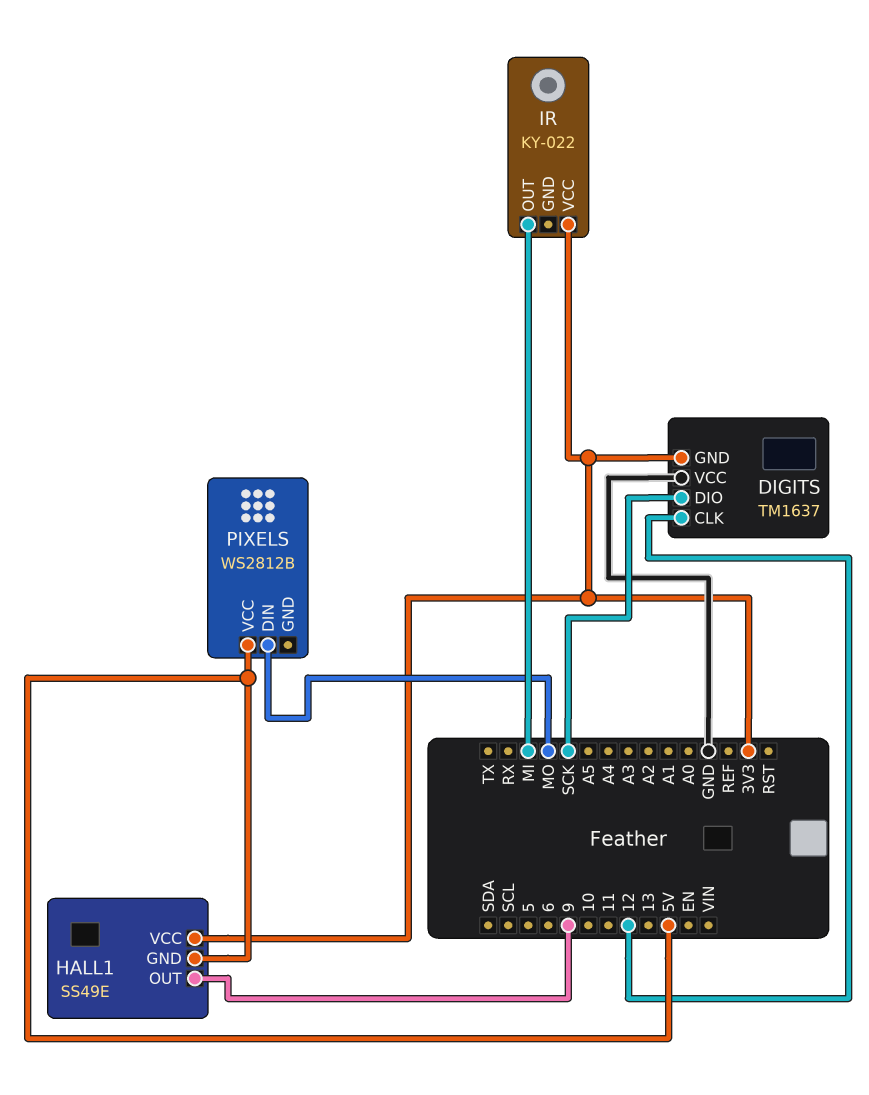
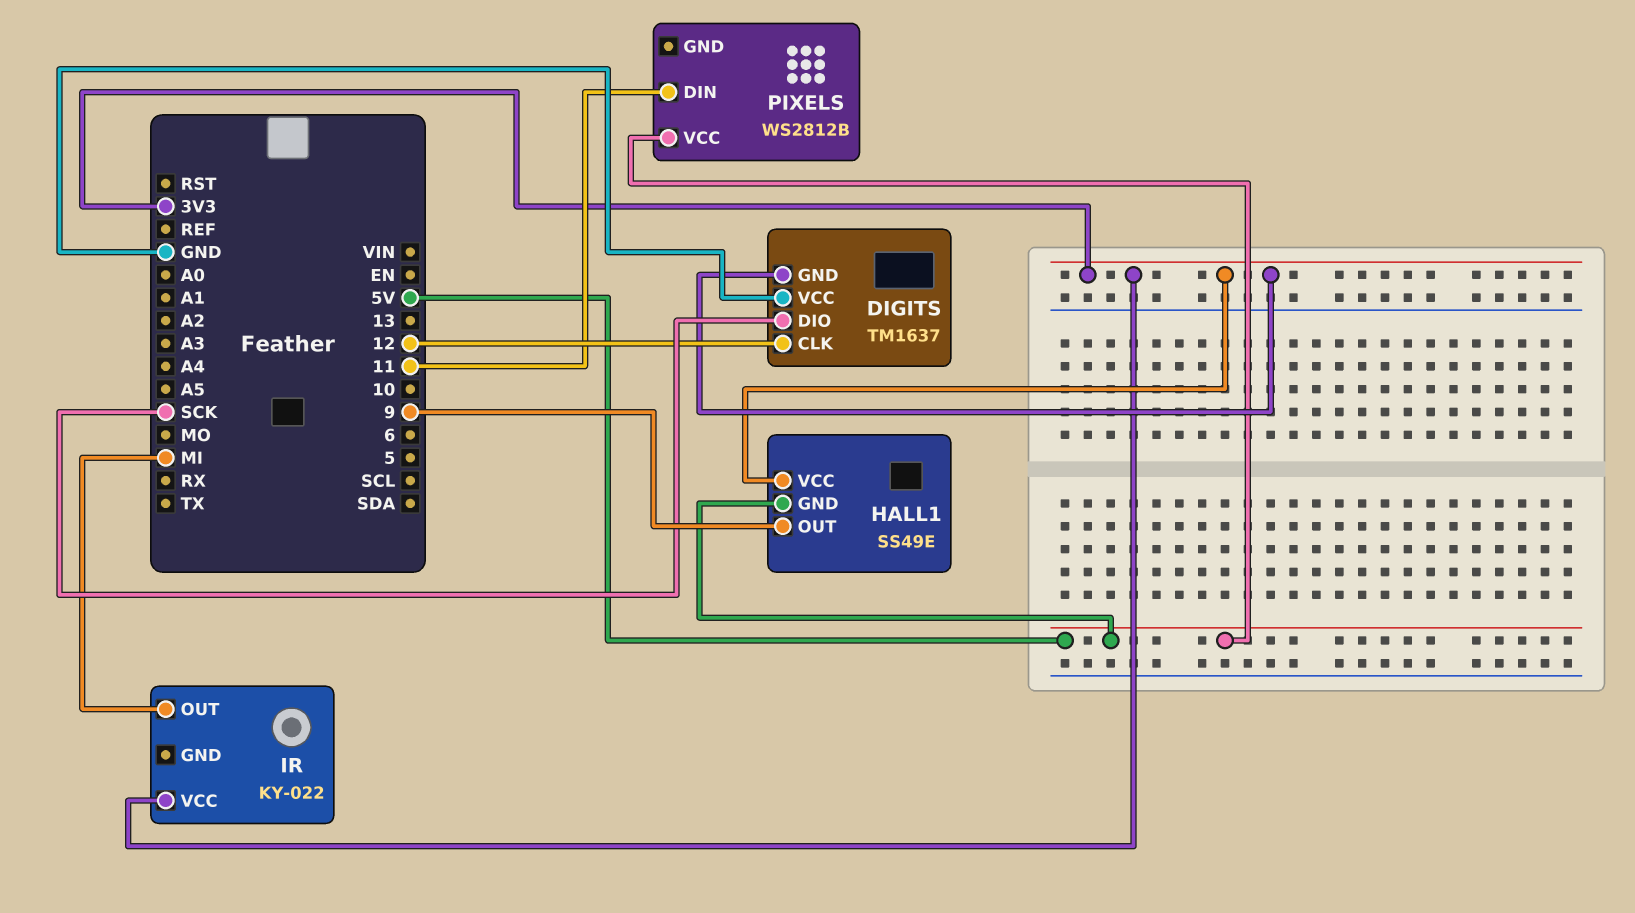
PIXELS pin DIN: MO -> 11

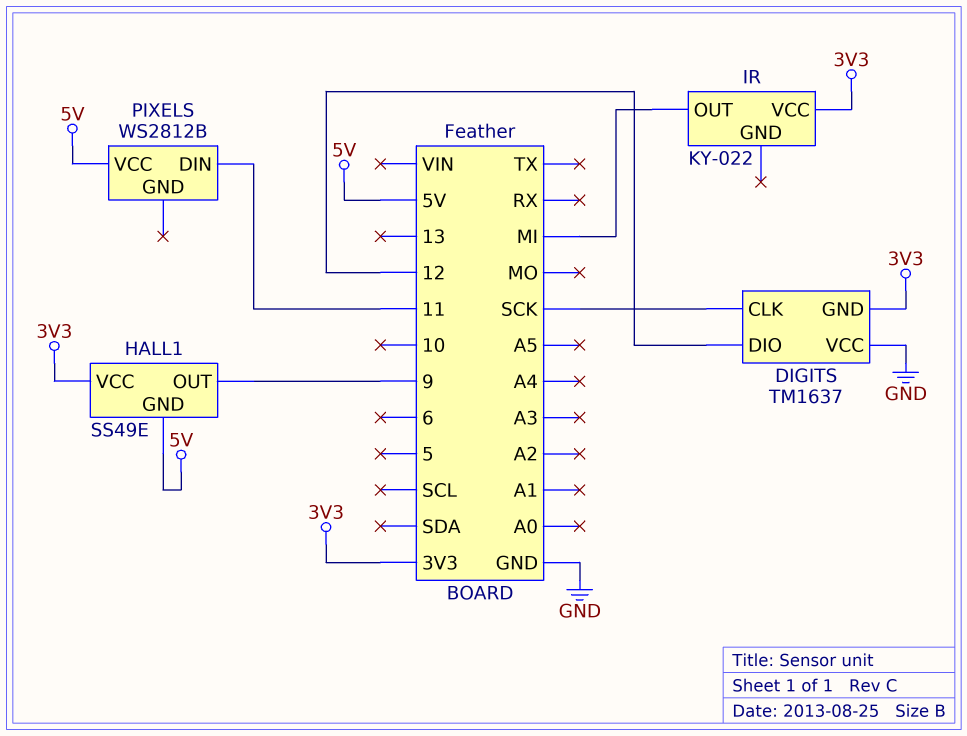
DIGITS pin CLK: 12 -> SCK
DIGITS pin DIO: SCK -> 12

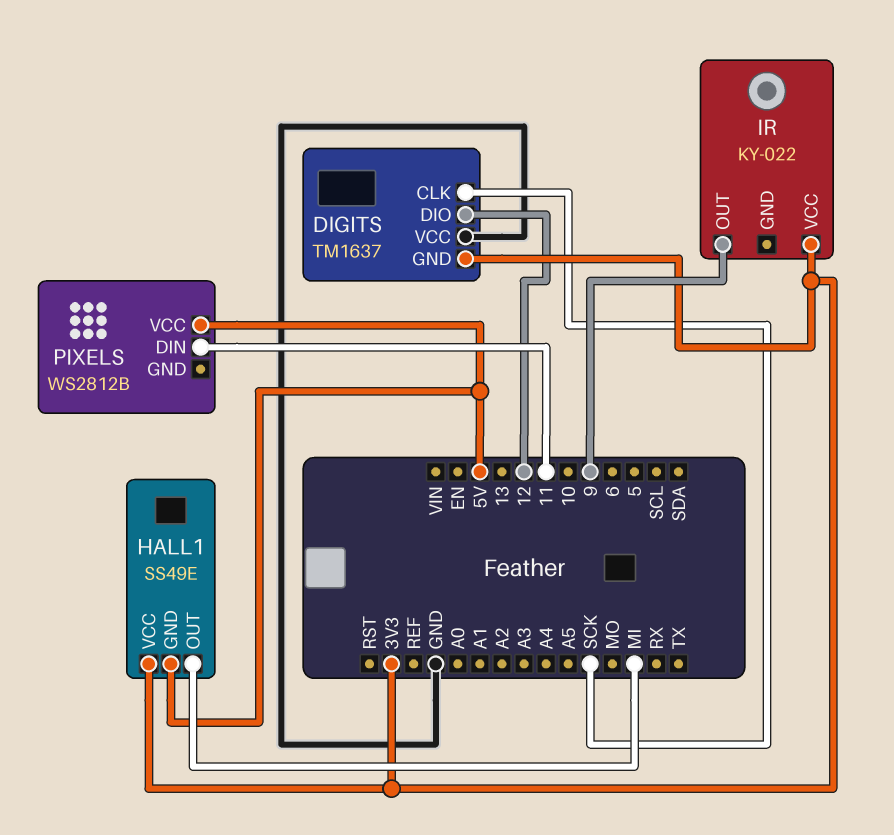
HALL1 pin OUT: 9 -> MI
IR pin OUT: MI -> 9

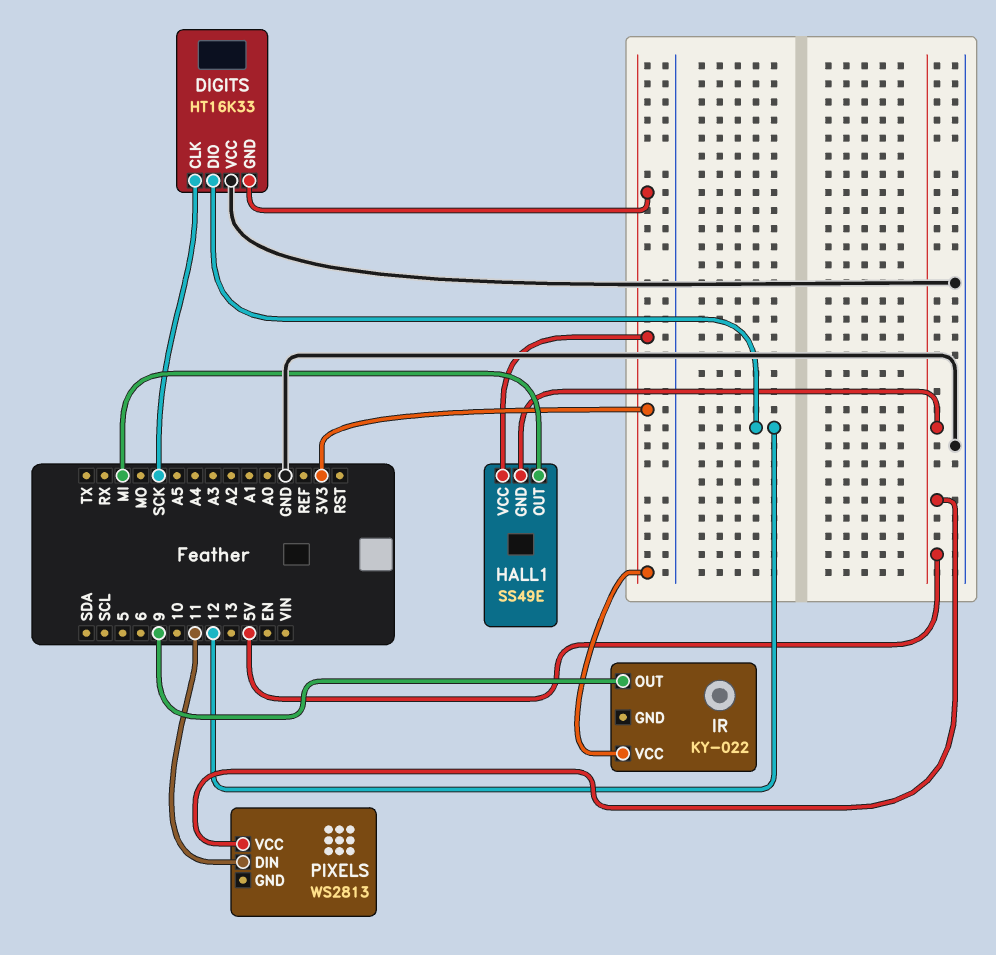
DIGITS: TM1637 -> HT16K33
PIXELS: WS2812B -> WS2813

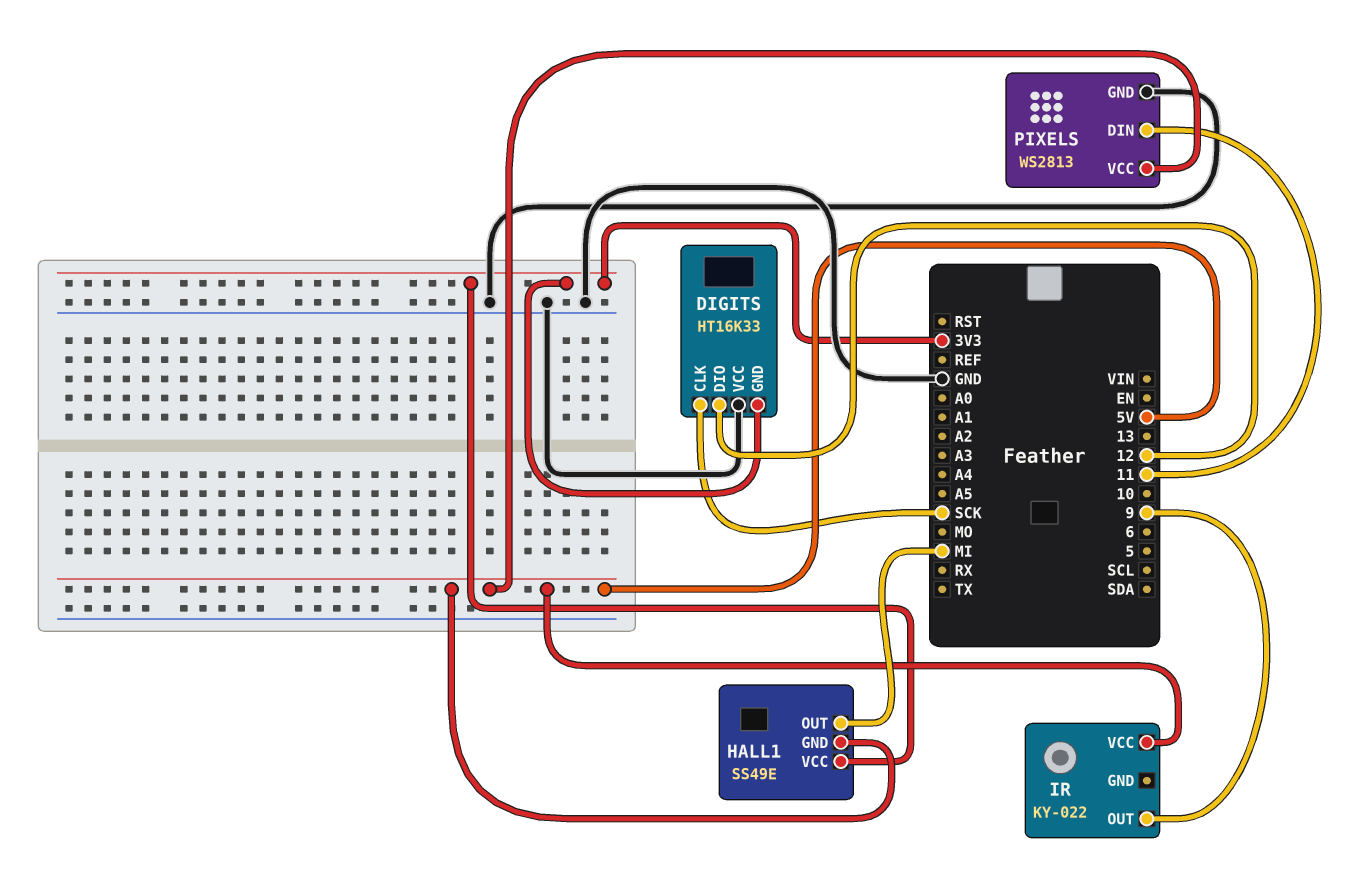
IR pin VCC: 3V3 -> 5V
PIXELS pin GND: none -> GND

